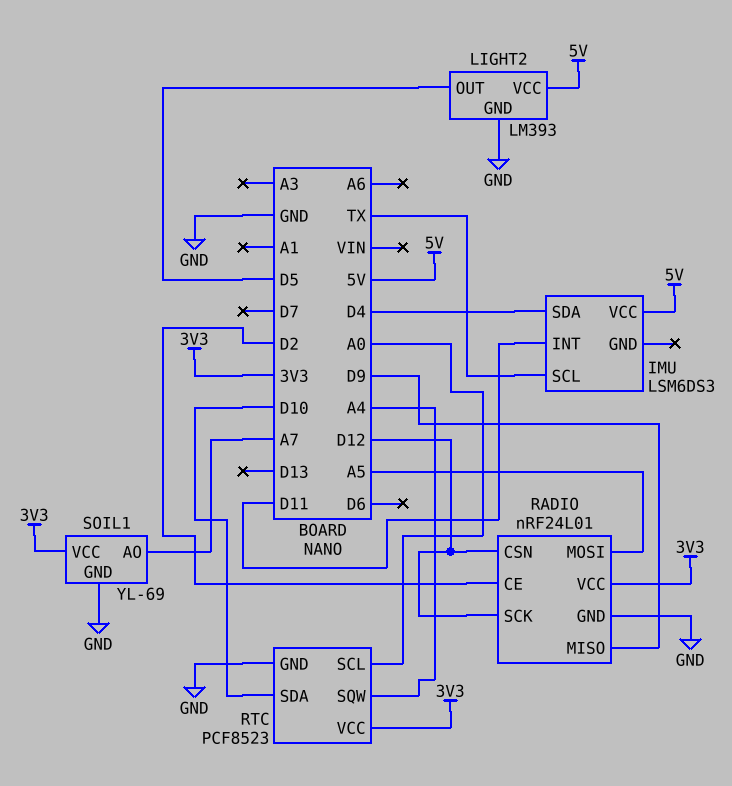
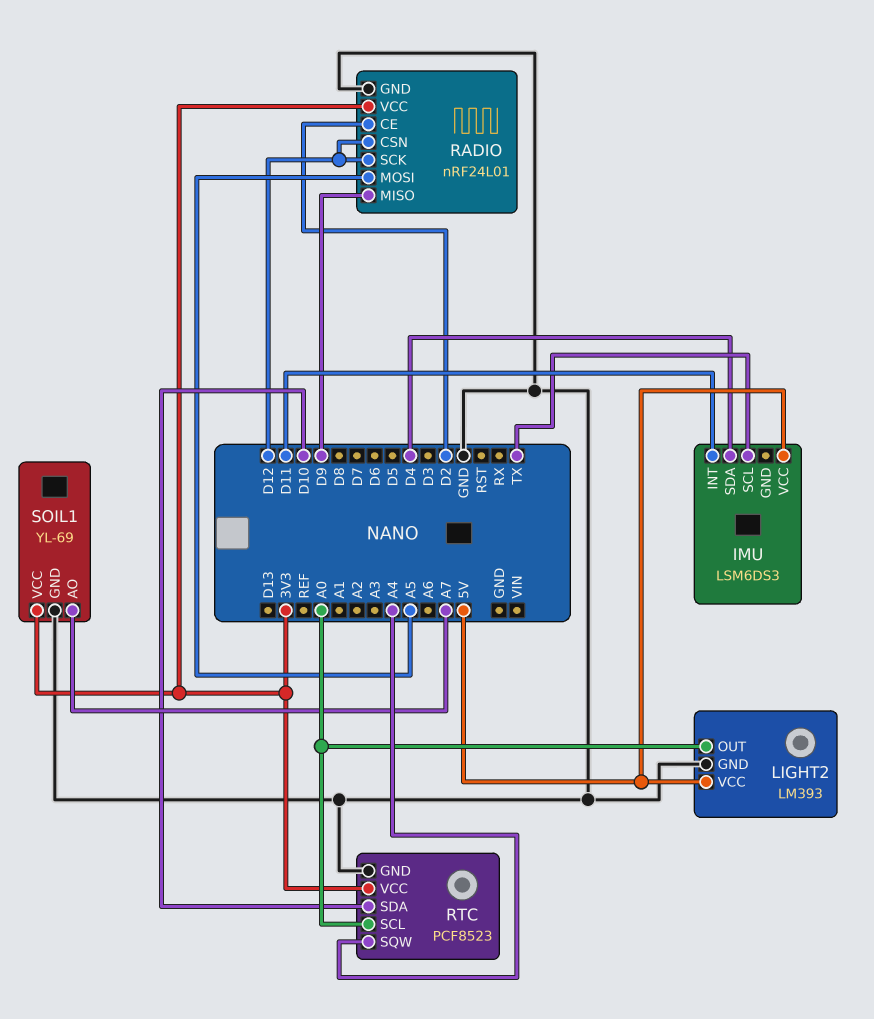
LIGHT2 pin OUT: D5 -> A0

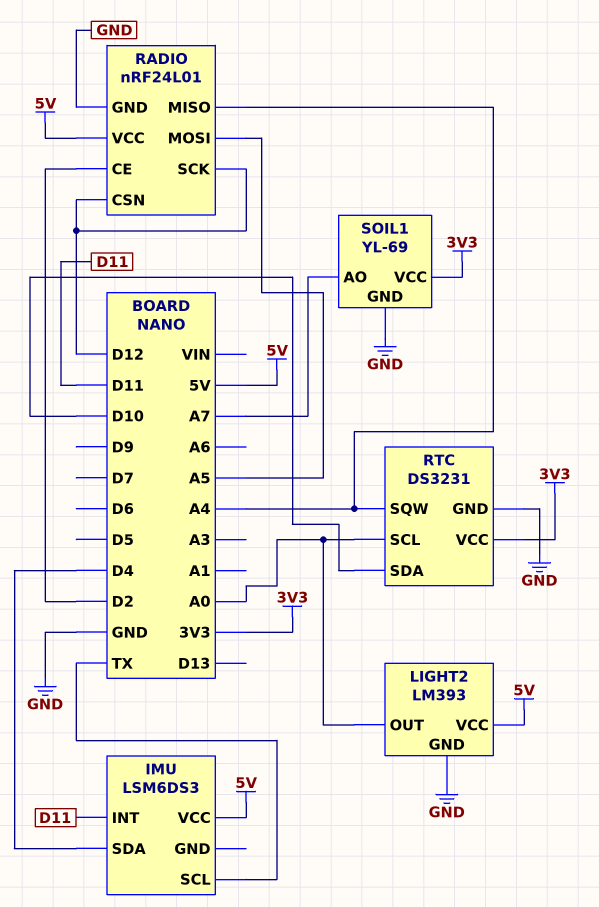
RADIO pin MISO: D9 -> A4
RADIO pin VCC: 3V3 -> 5V
RTC: PCF8523 -> DS3231

